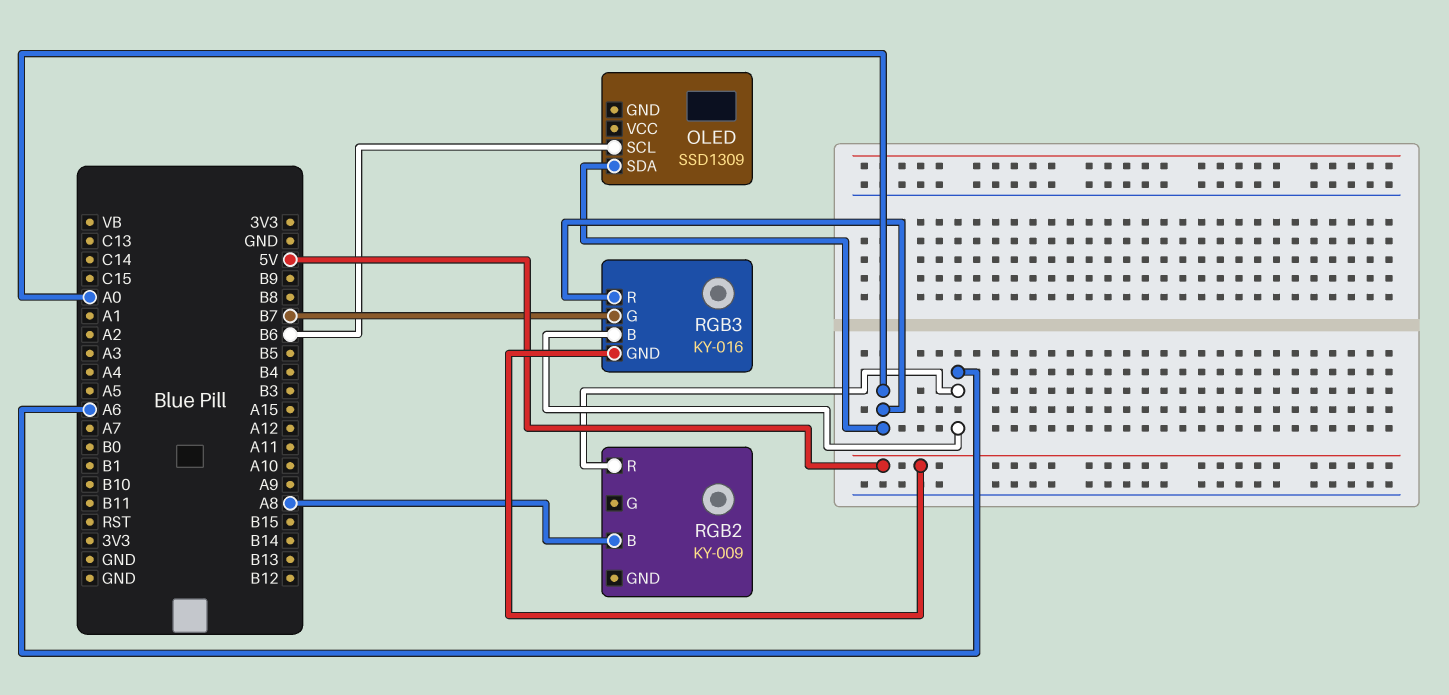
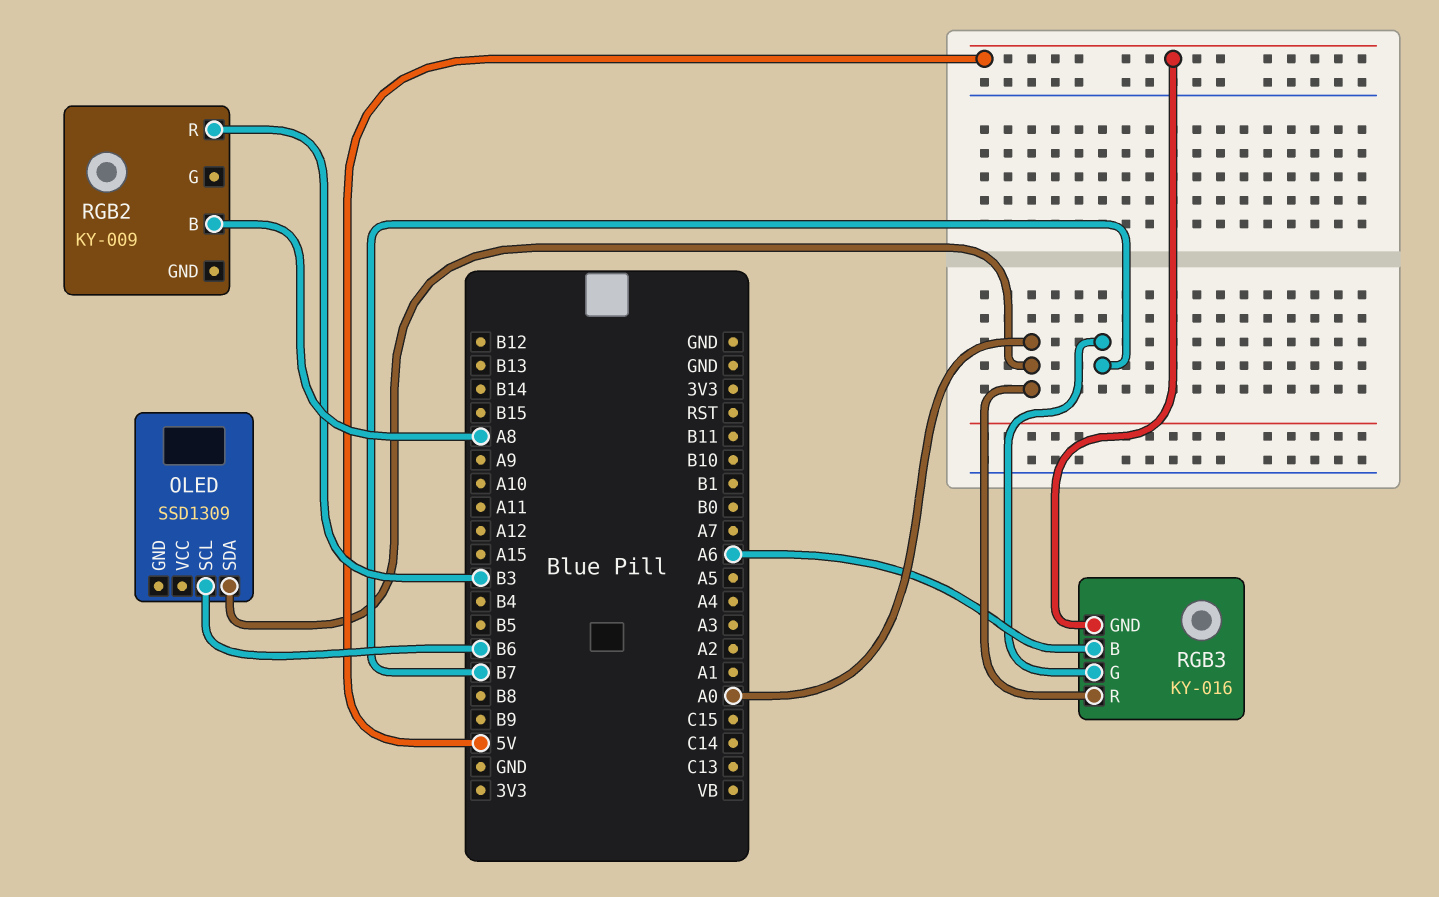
RGB2 pin R: A6 -> B3

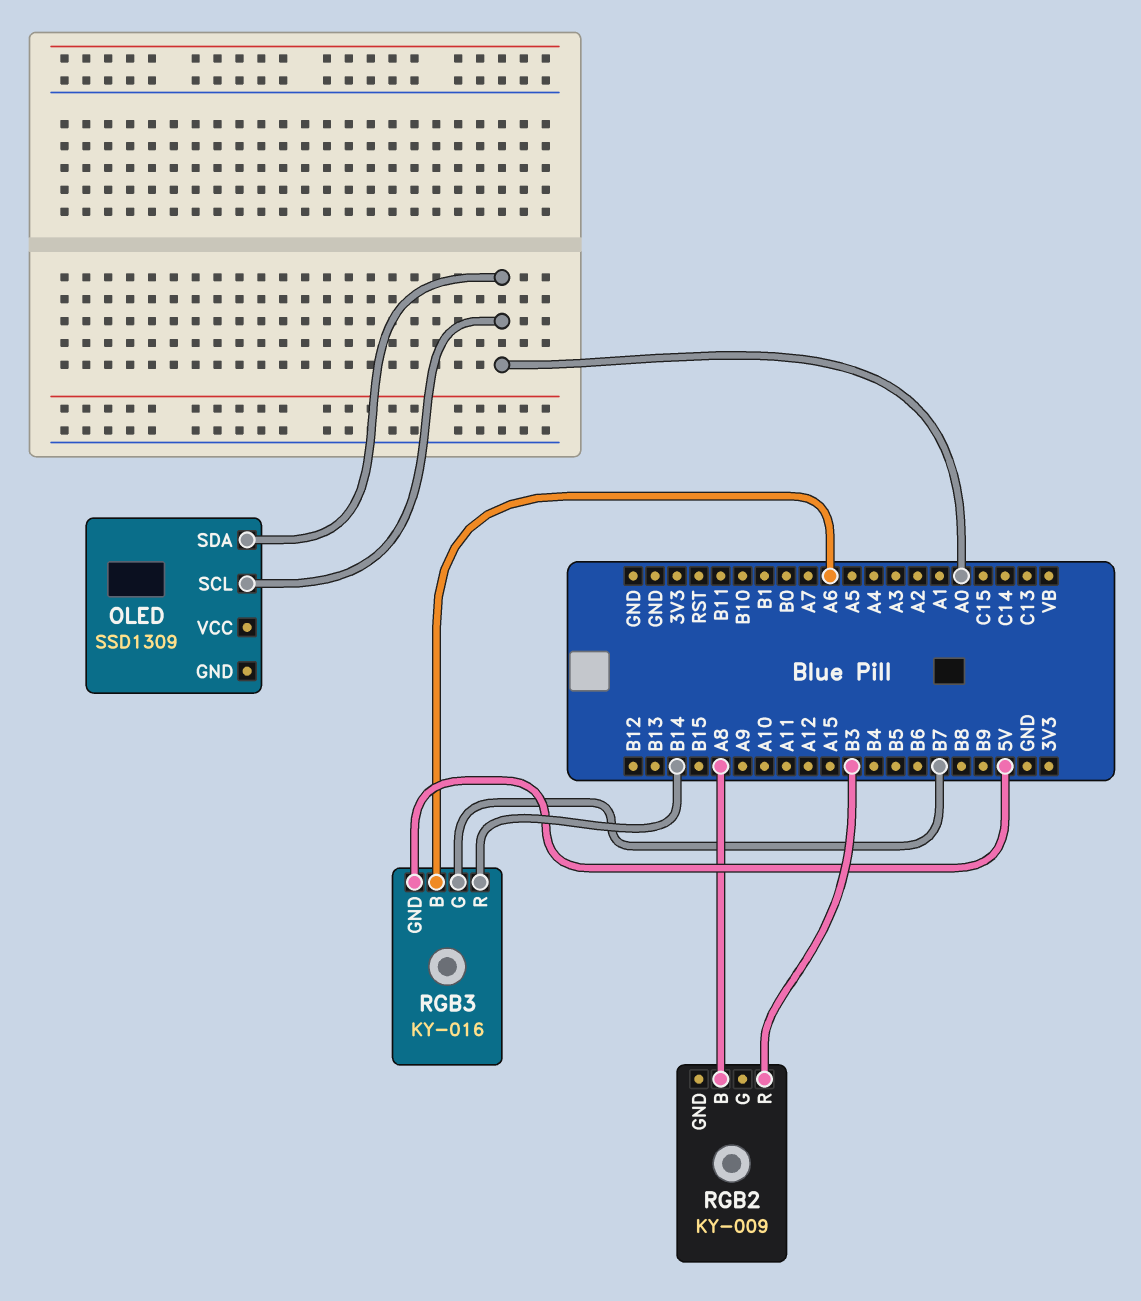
OLED pin SCL: B6 -> A0
RGB3 pin R: A0 -> B14

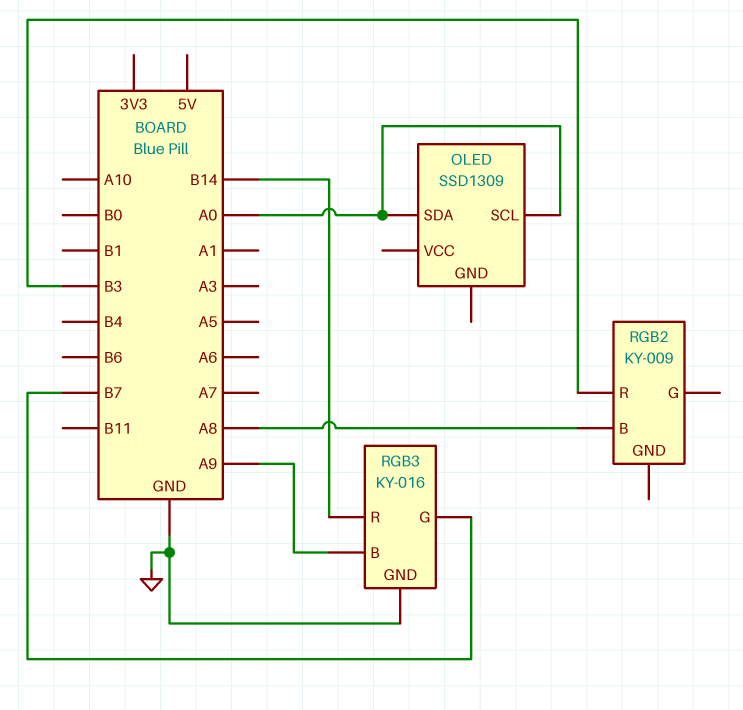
RGB3 pin B: A6 -> A9
RGB3 pin GND: 5V -> GND

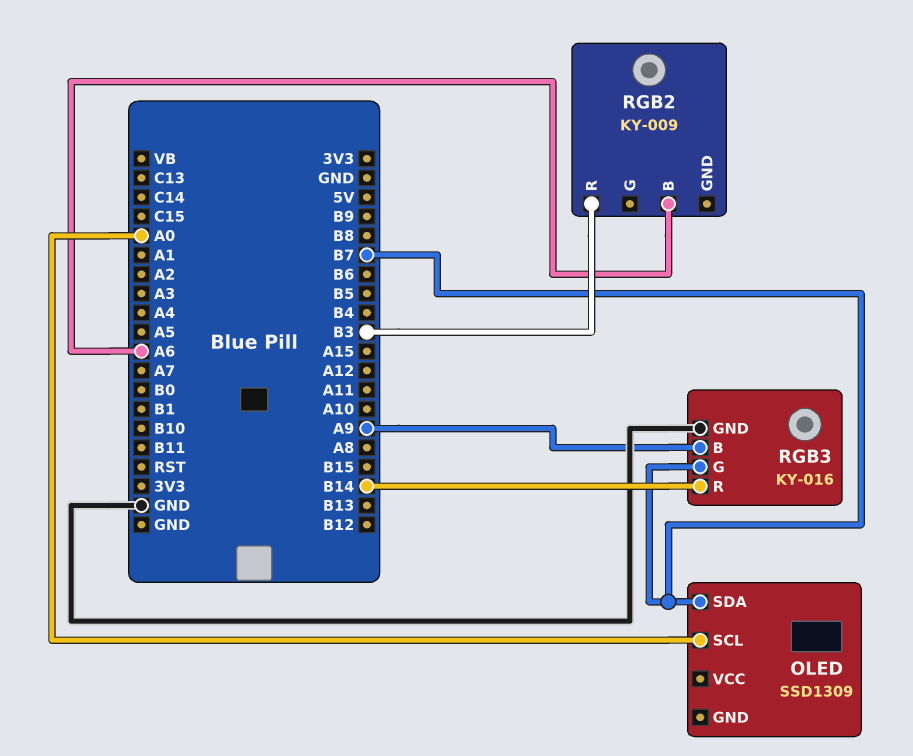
OLED pin SDA: A0 -> B7
RGB2 pin B: A8 -> A6

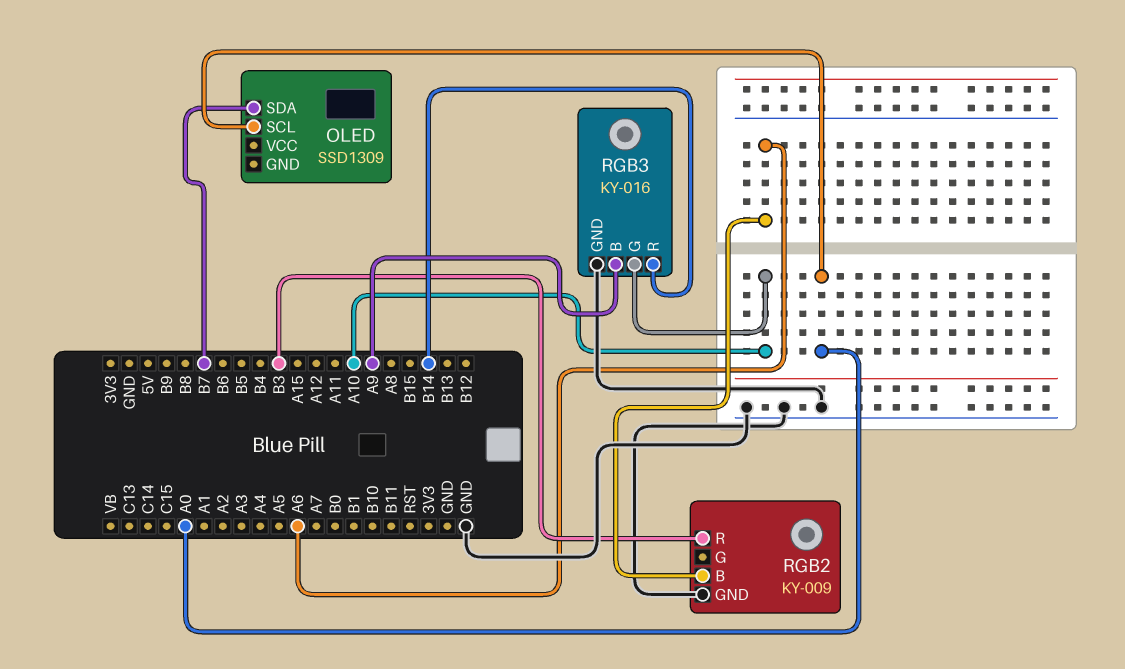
RGB2 pin GND: none -> GND
RGB3 pin G: B7 -> A10

